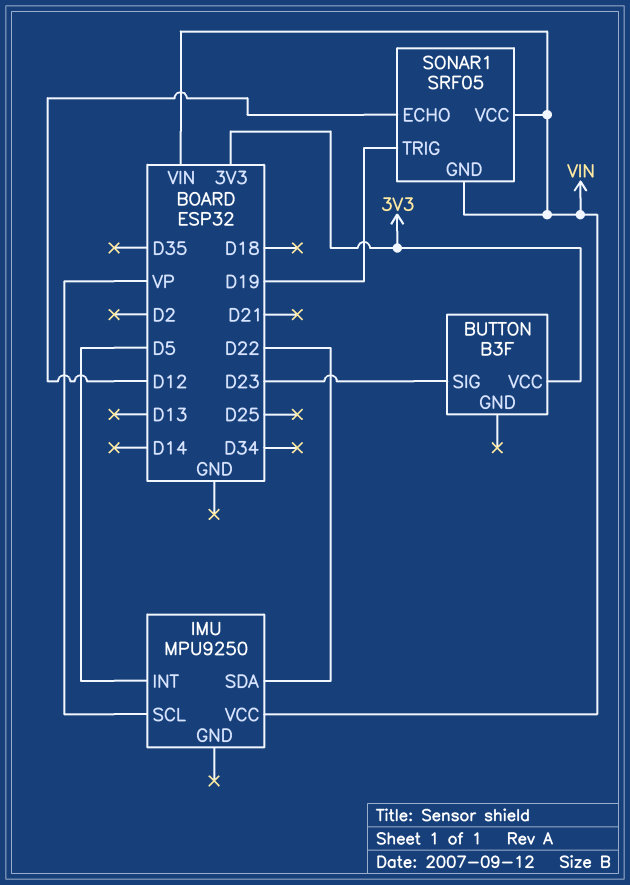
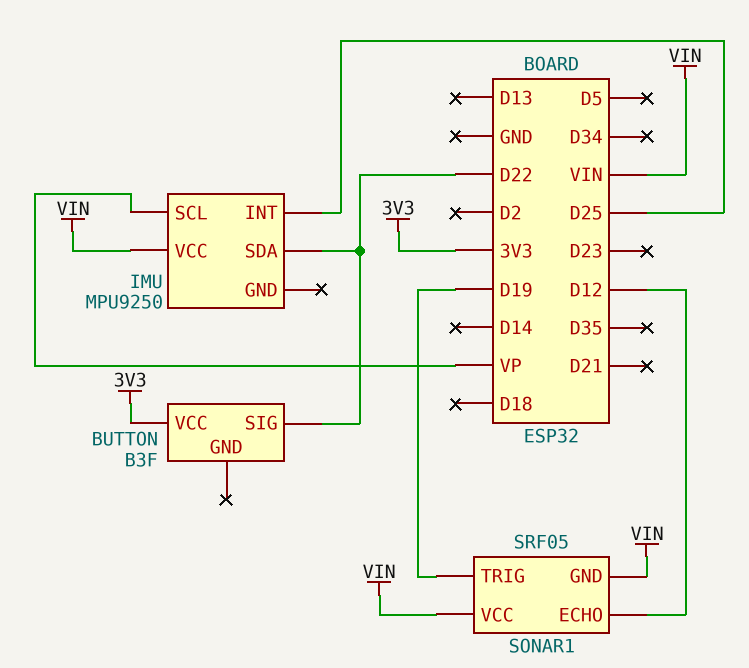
BUTTON pin SIG: D23 -> D22
IMU pin INT: D5 -> D25

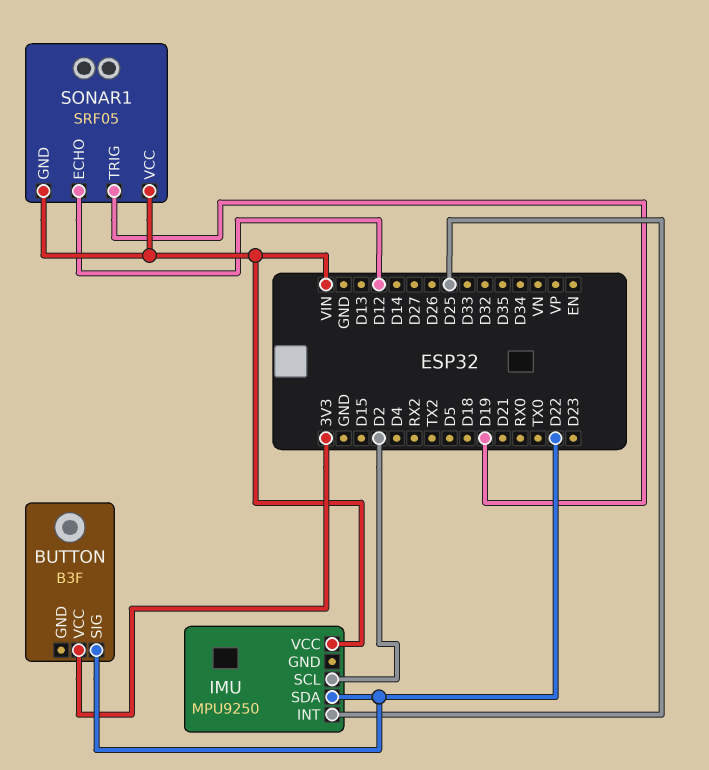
IMU pin SCL: VP -> D2

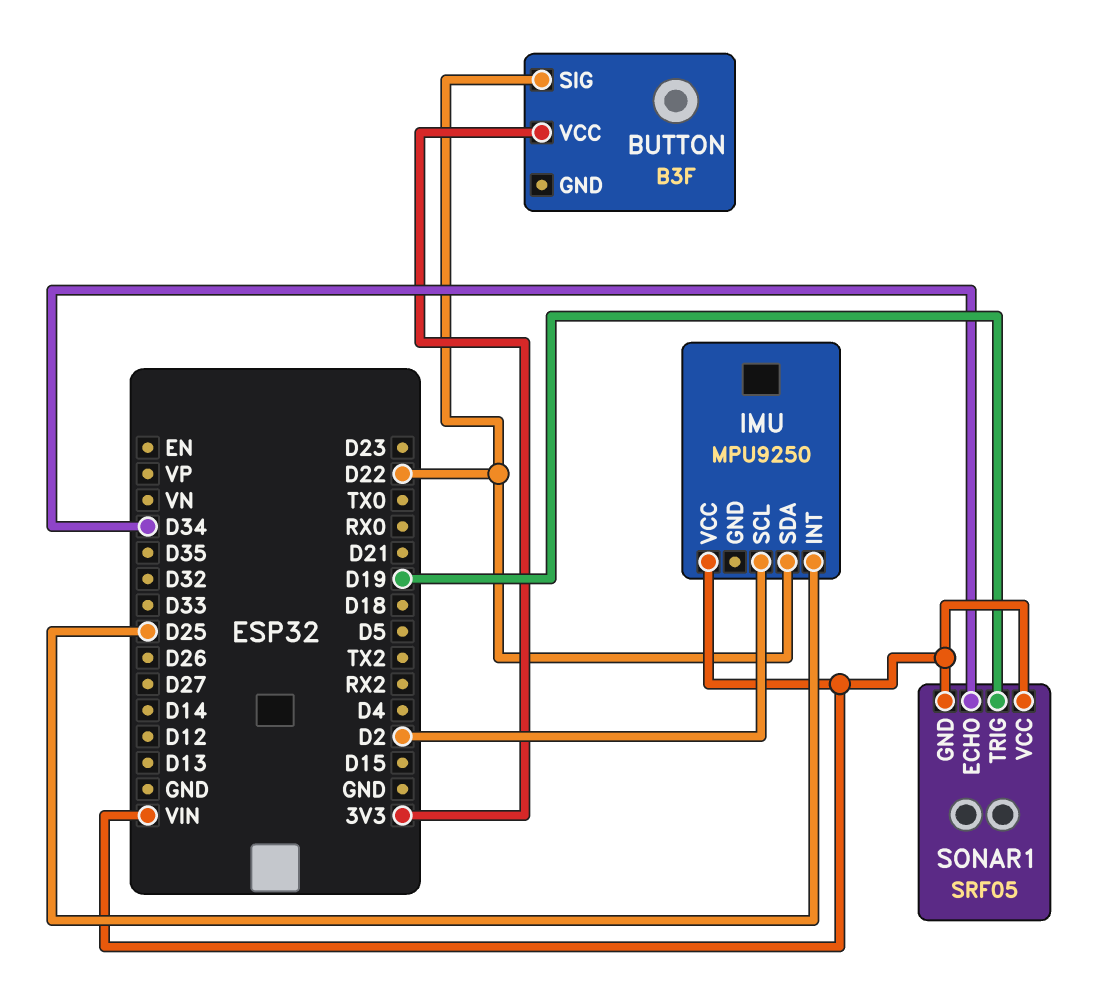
SONAR1 pin ECHO: D12 -> D34

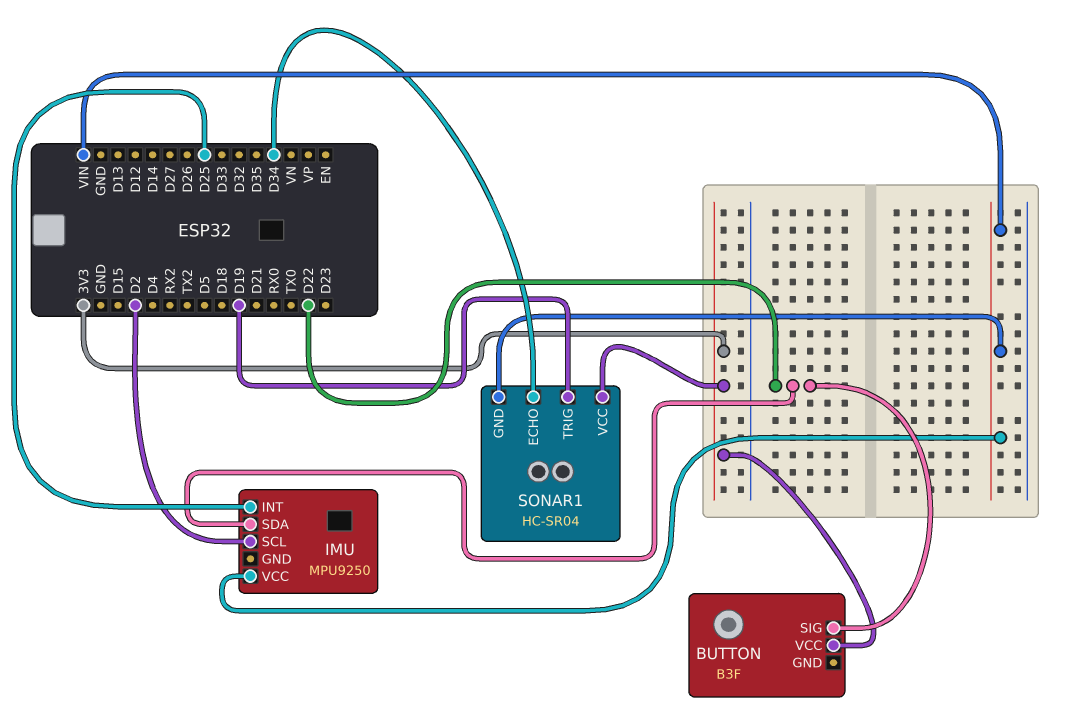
SONAR1: SRF05 -> HC-SR04
SONAR1 pin VCC: VIN -> 3V3

